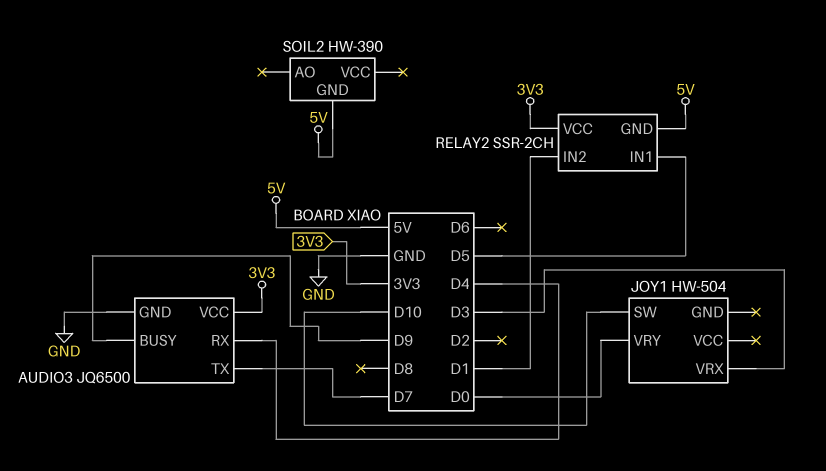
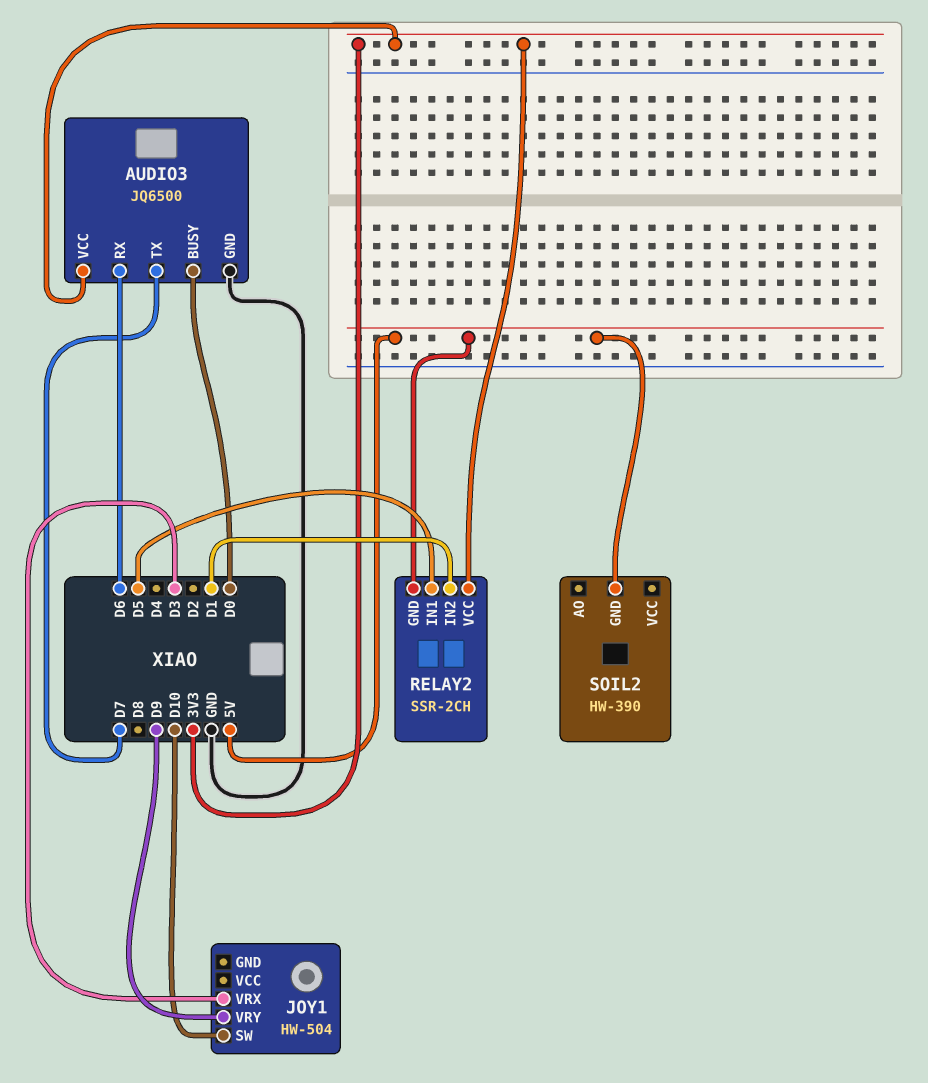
AUDIO3 pin BUSY: D9 -> D0
AUDIO3 pin RX: D4 -> D6
JOY1 pin VRY: D0 -> D9

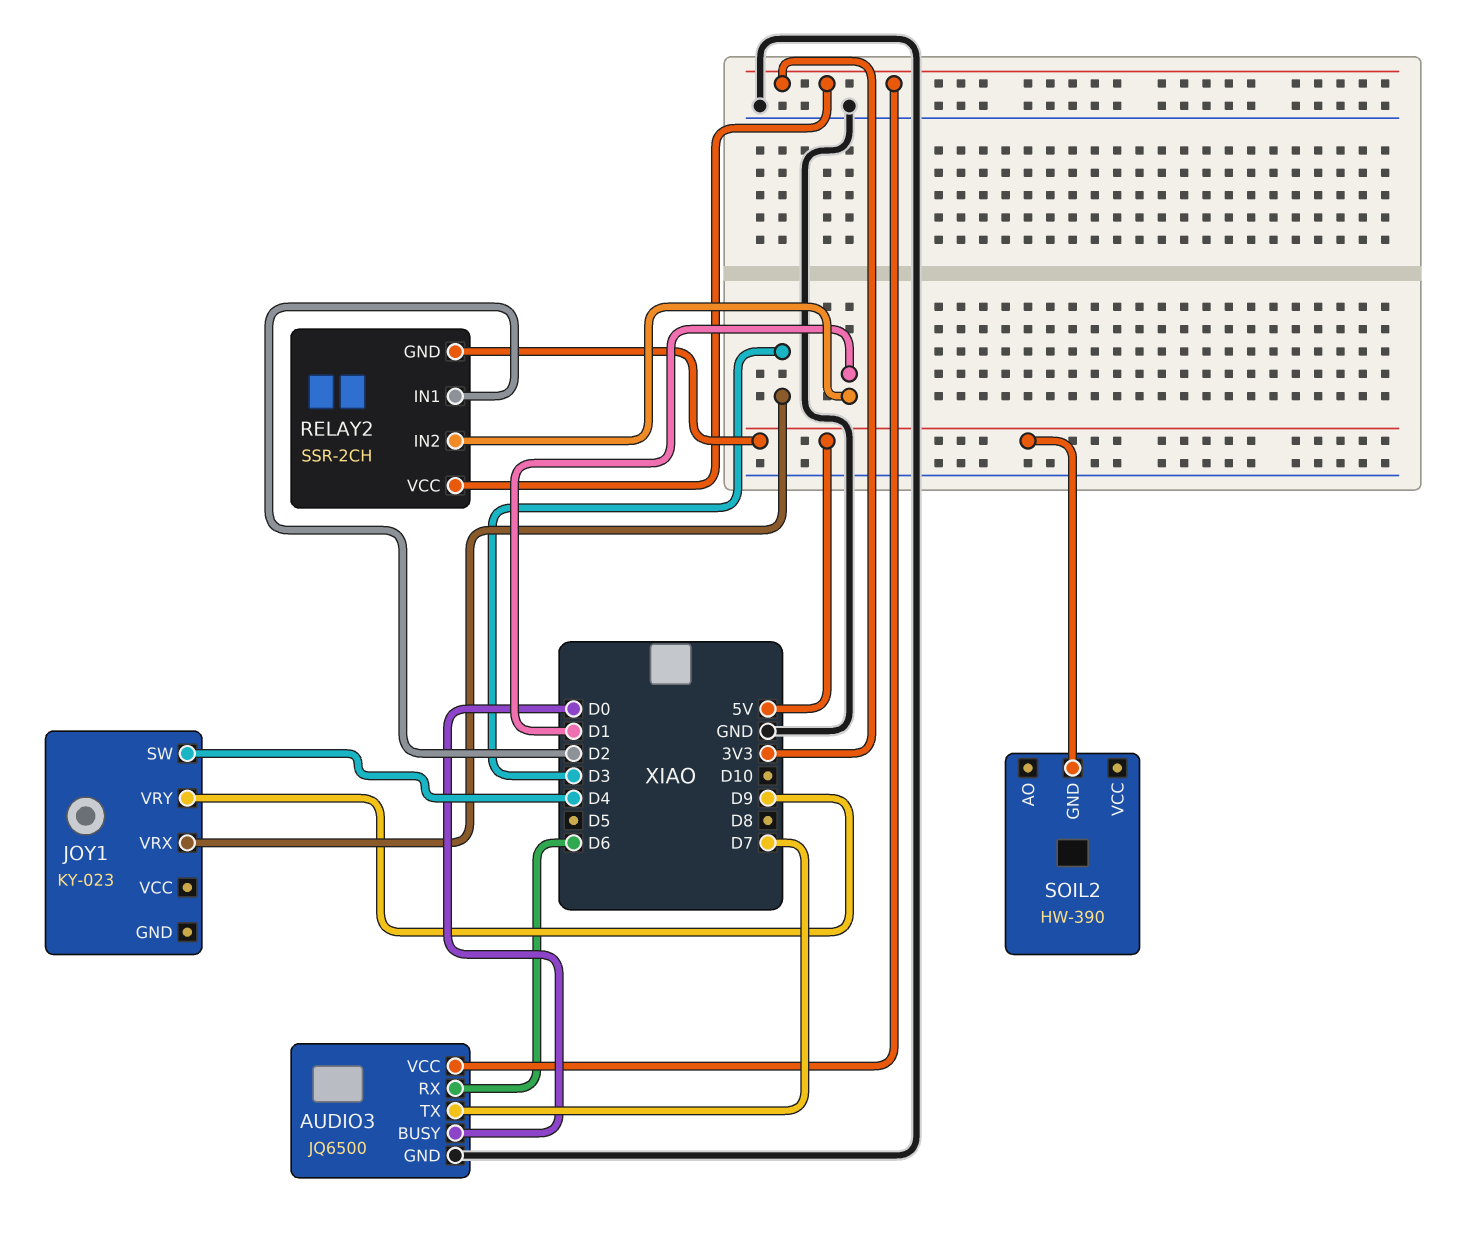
JOY1: HW-504 -> KY-023
JOY1 pin SW: D10 -> D4
RELAY2 pin IN1: D5 -> D2

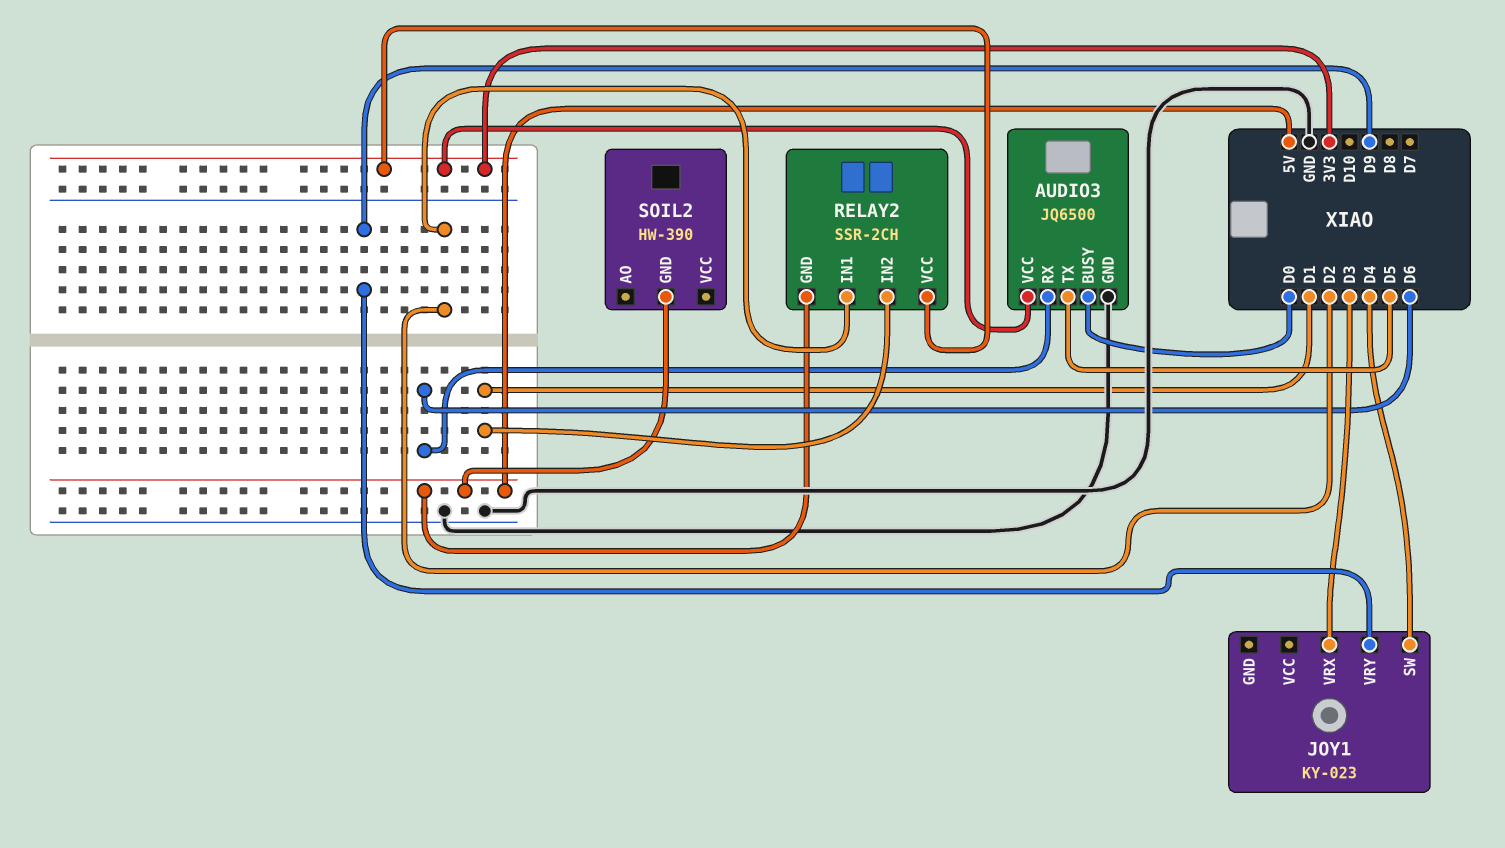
AUDIO3 pin TX: D7 -> D5

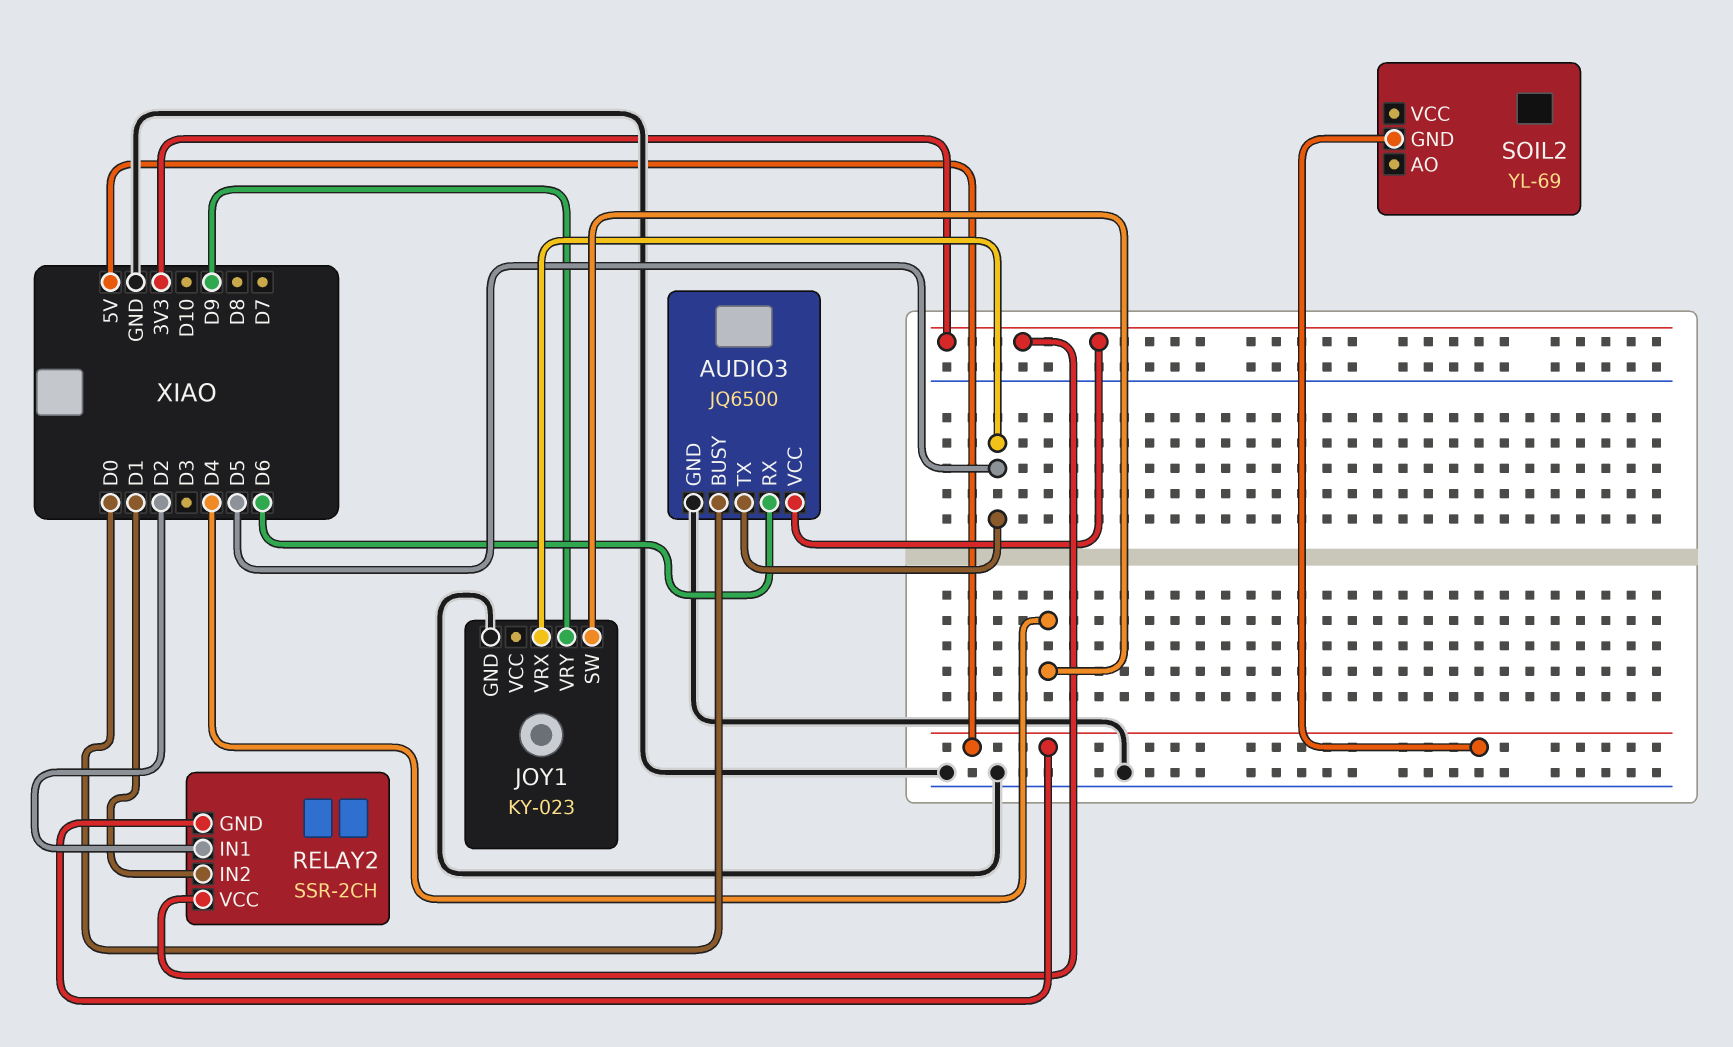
JOY1 pin GND: none -> GND
JOY1 pin VRX: D3 -> D5
SOIL2: HW-390 -> YL-69

